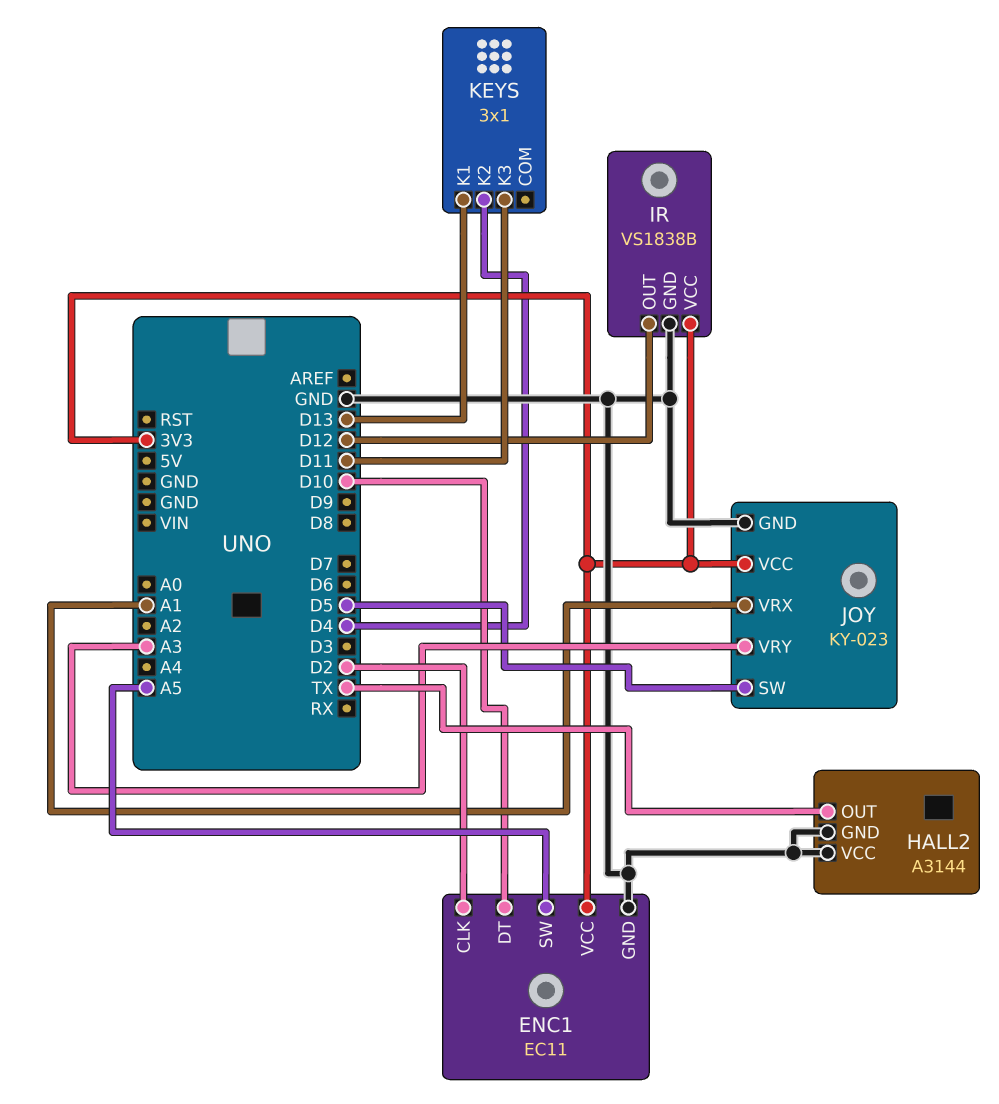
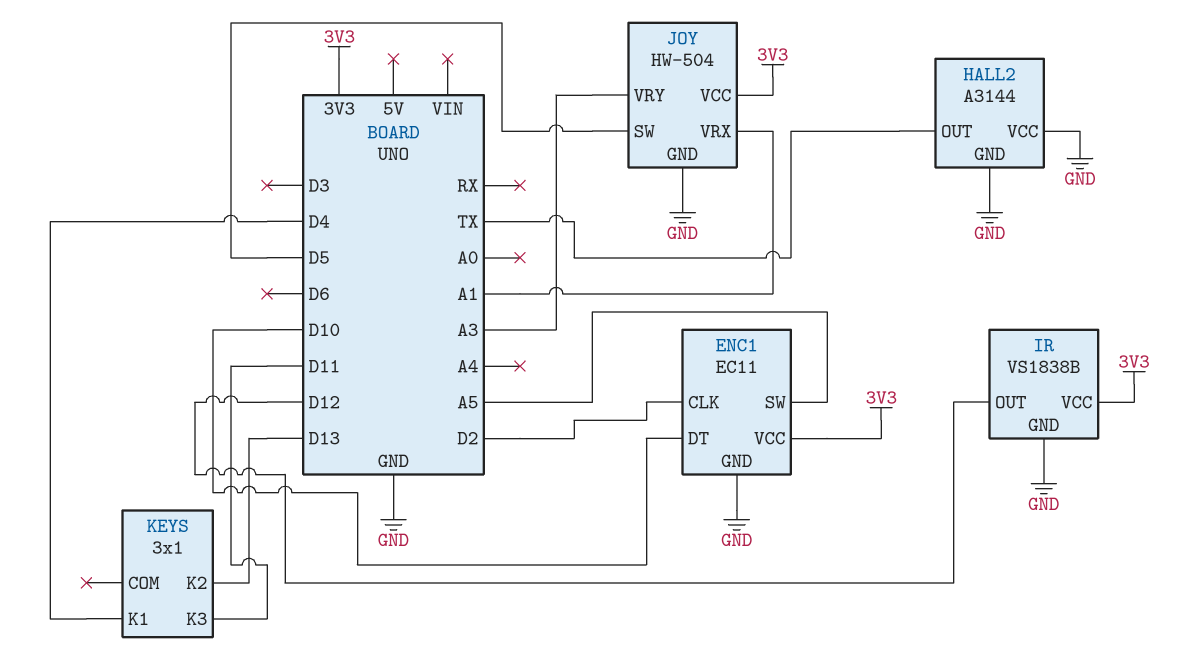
JOY: KY-023 -> HW-504
KEYS pin K1: D13 -> D4
KEYS pin K2: D4 -> D13

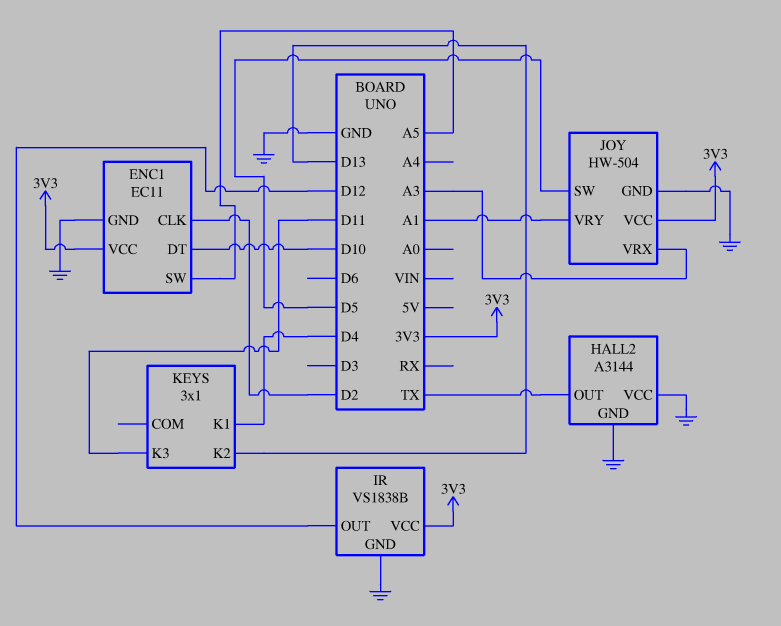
JOY pin VRX: A1 -> A3
JOY pin VRY: A3 -> A1

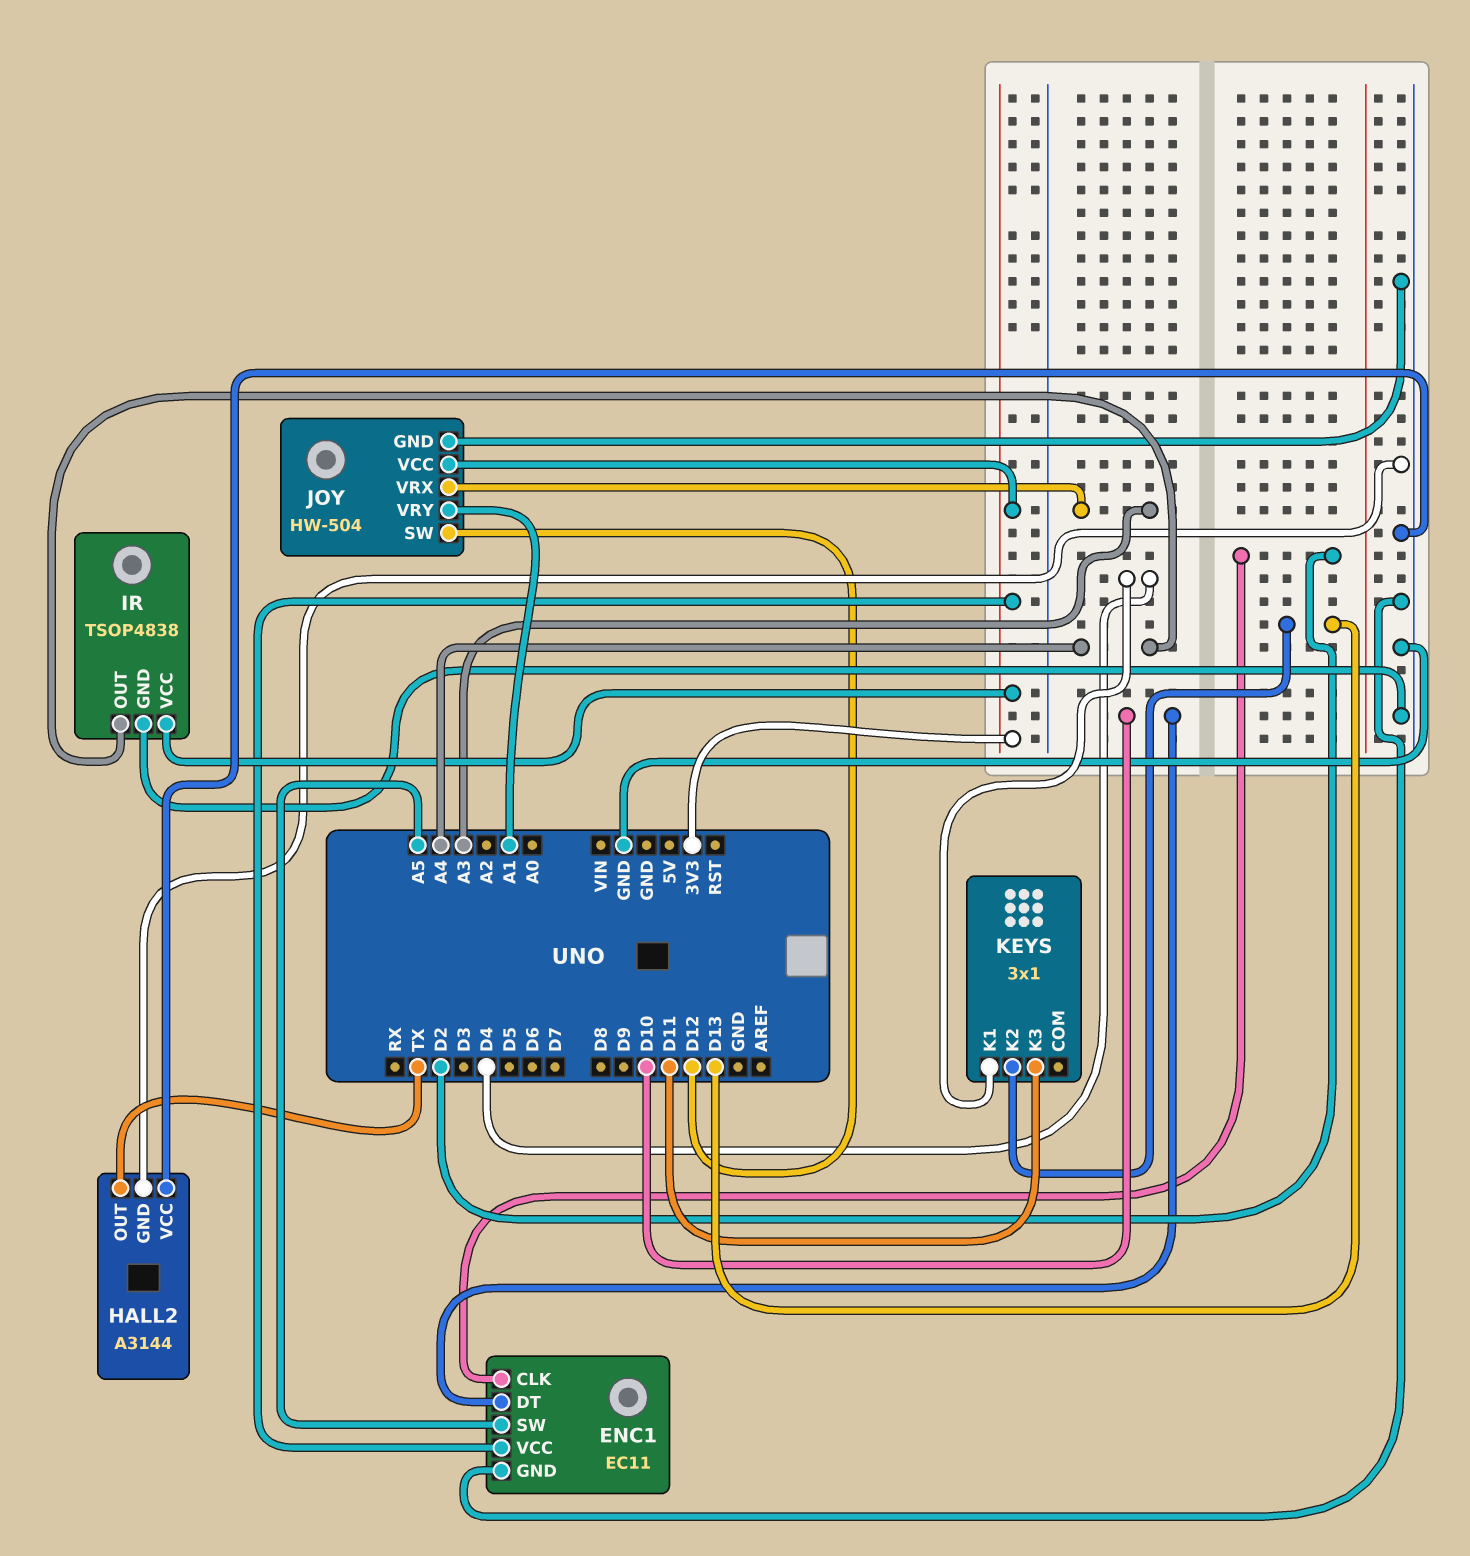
IR: VS1838B -> TSOP4838
IR pin OUT: D12 -> A4
JOY pin SW: D5 -> D12

